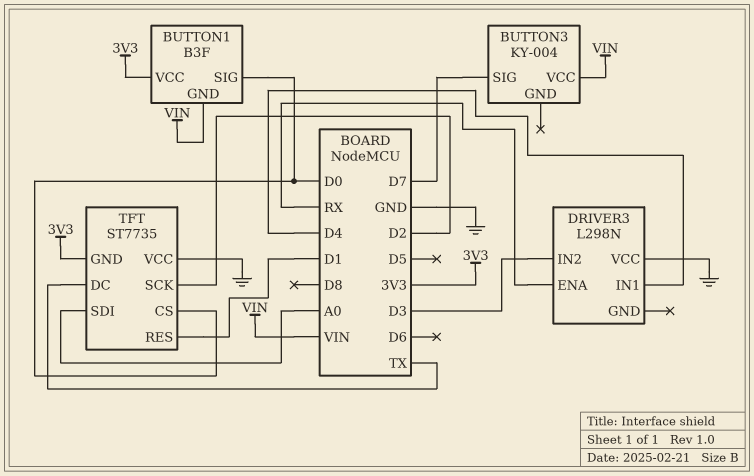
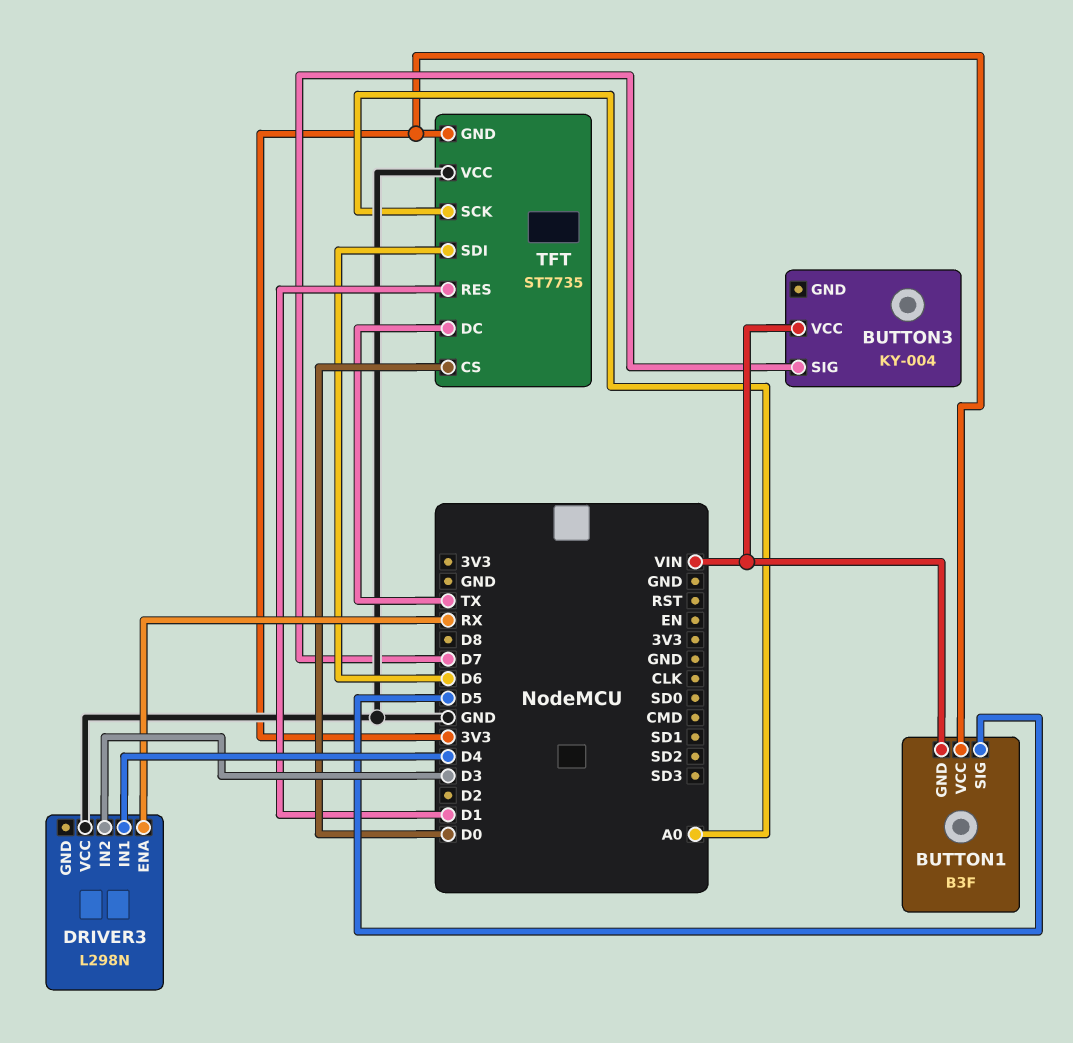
BUTTON1 pin SIG: D0 -> D5
TFT pin SCK: D2 -> A0
TFT pin SDI: A0 -> D6

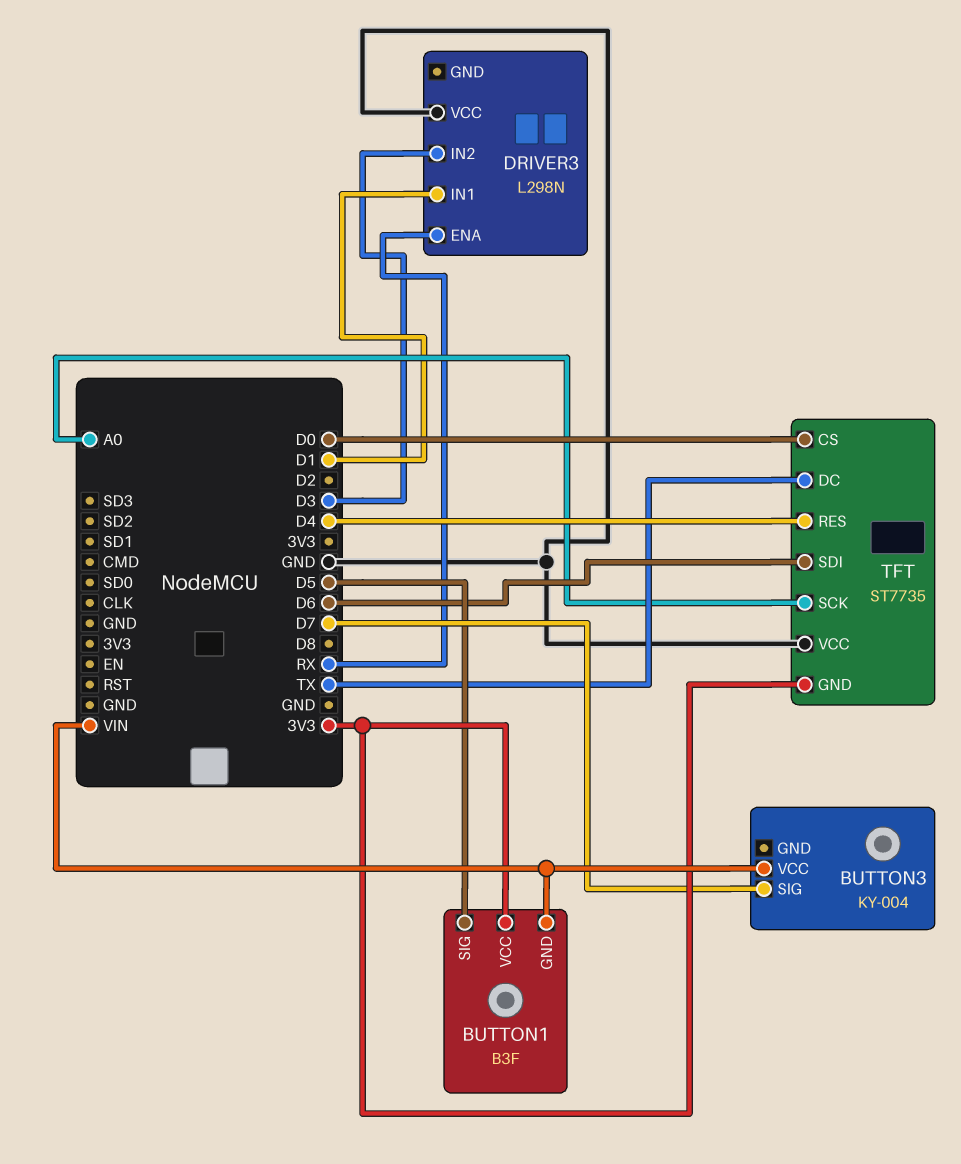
DRIVER3 pin IN1: D4 -> D1
TFT pin RES: D1 -> D4

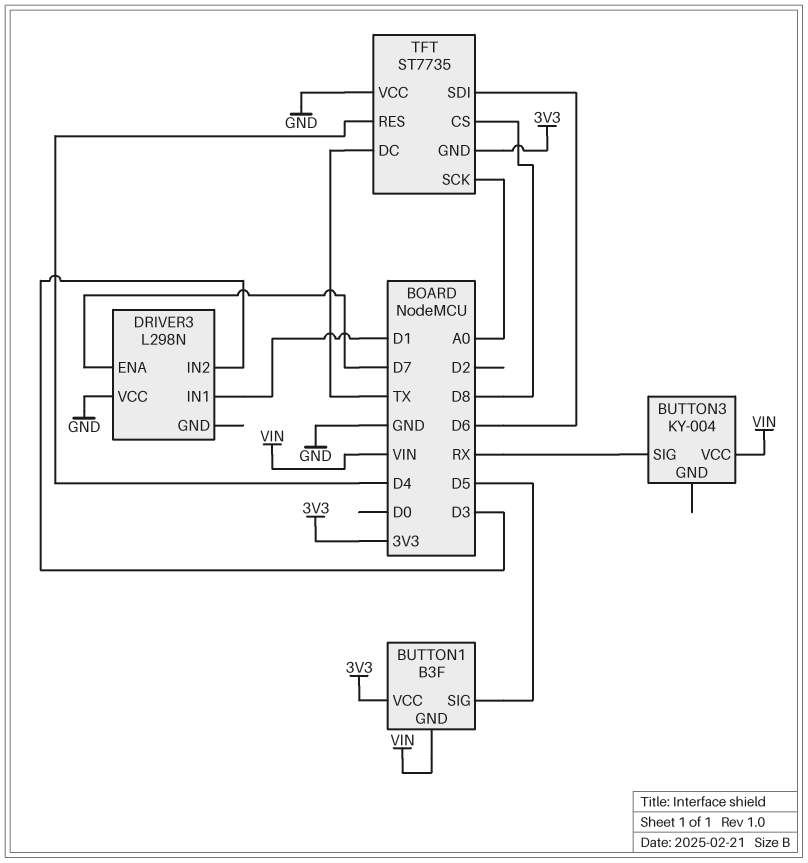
BUTTON3 pin SIG: D7 -> RX
DRIVER3 pin ENA: RX -> D7
TFT pin CS: D0 -> D8

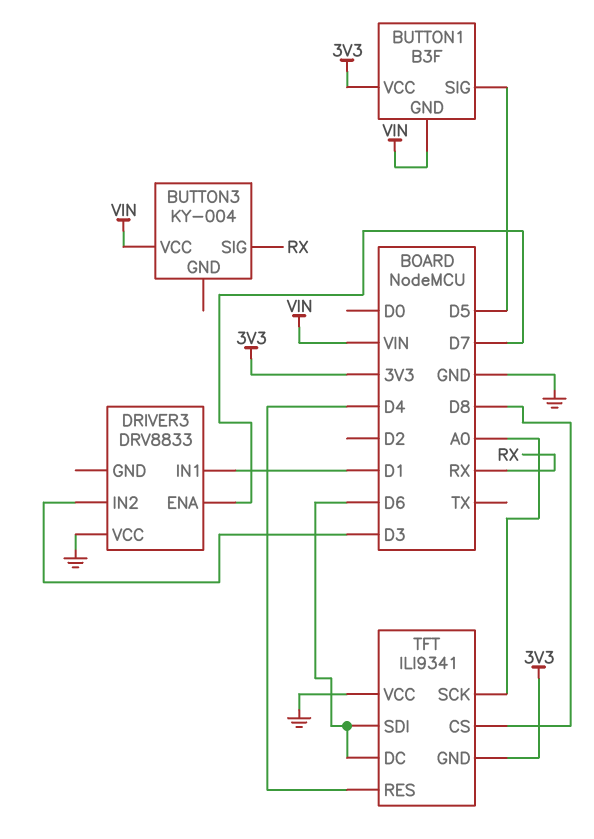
DRIVER3: L298N -> DRV8833
TFT: ST7735 -> ILI9341
TFT pin DC: TX -> D6

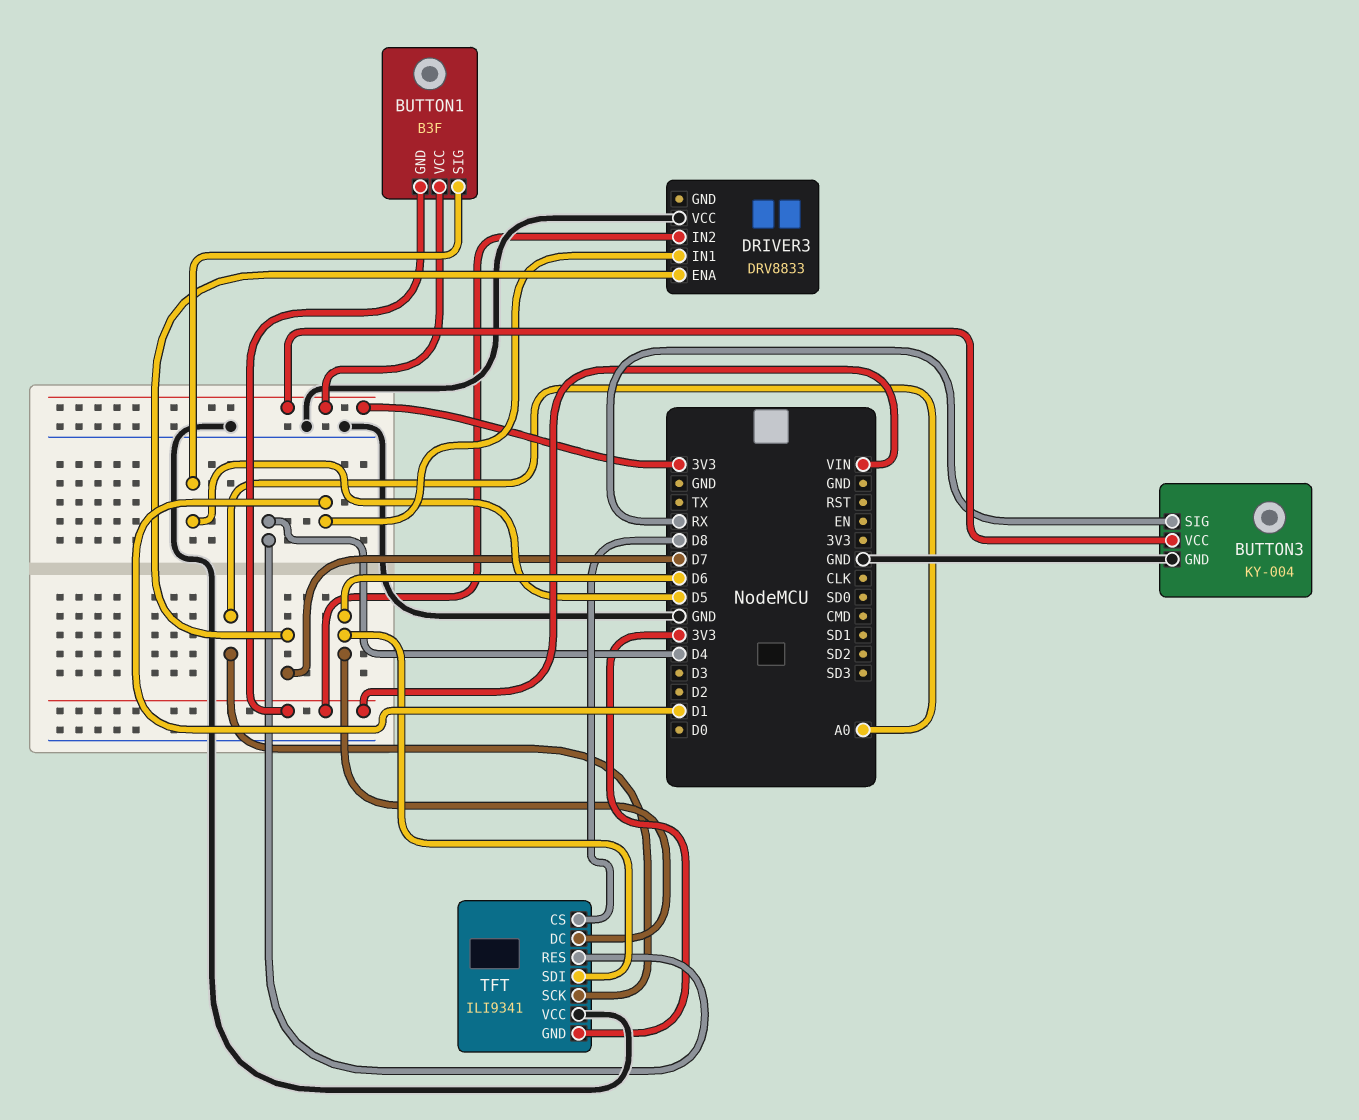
BUTTON3 pin GND: none -> GND
BUTTON3 pin VCC: VIN -> 3V3
DRIVER3 pin IN2: D3 -> VIN

